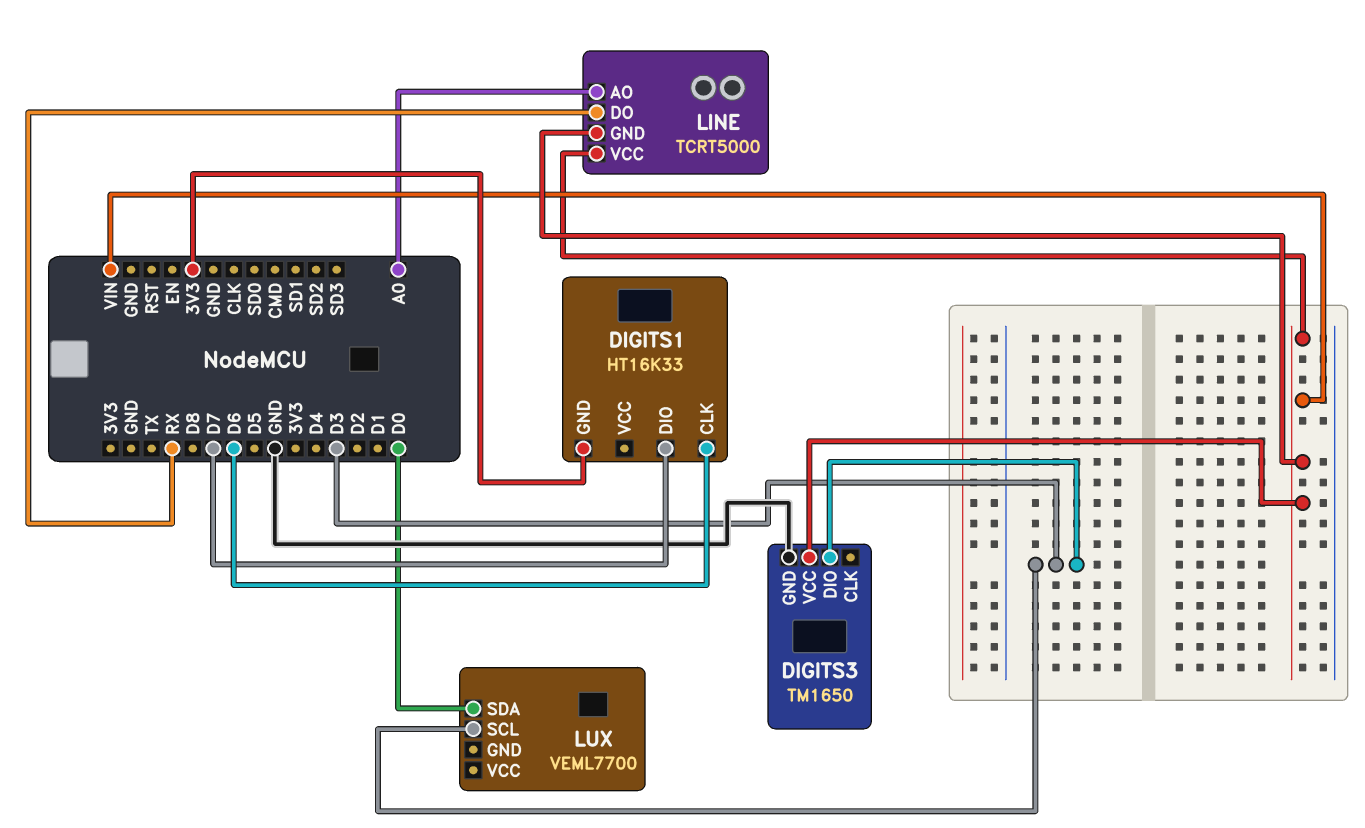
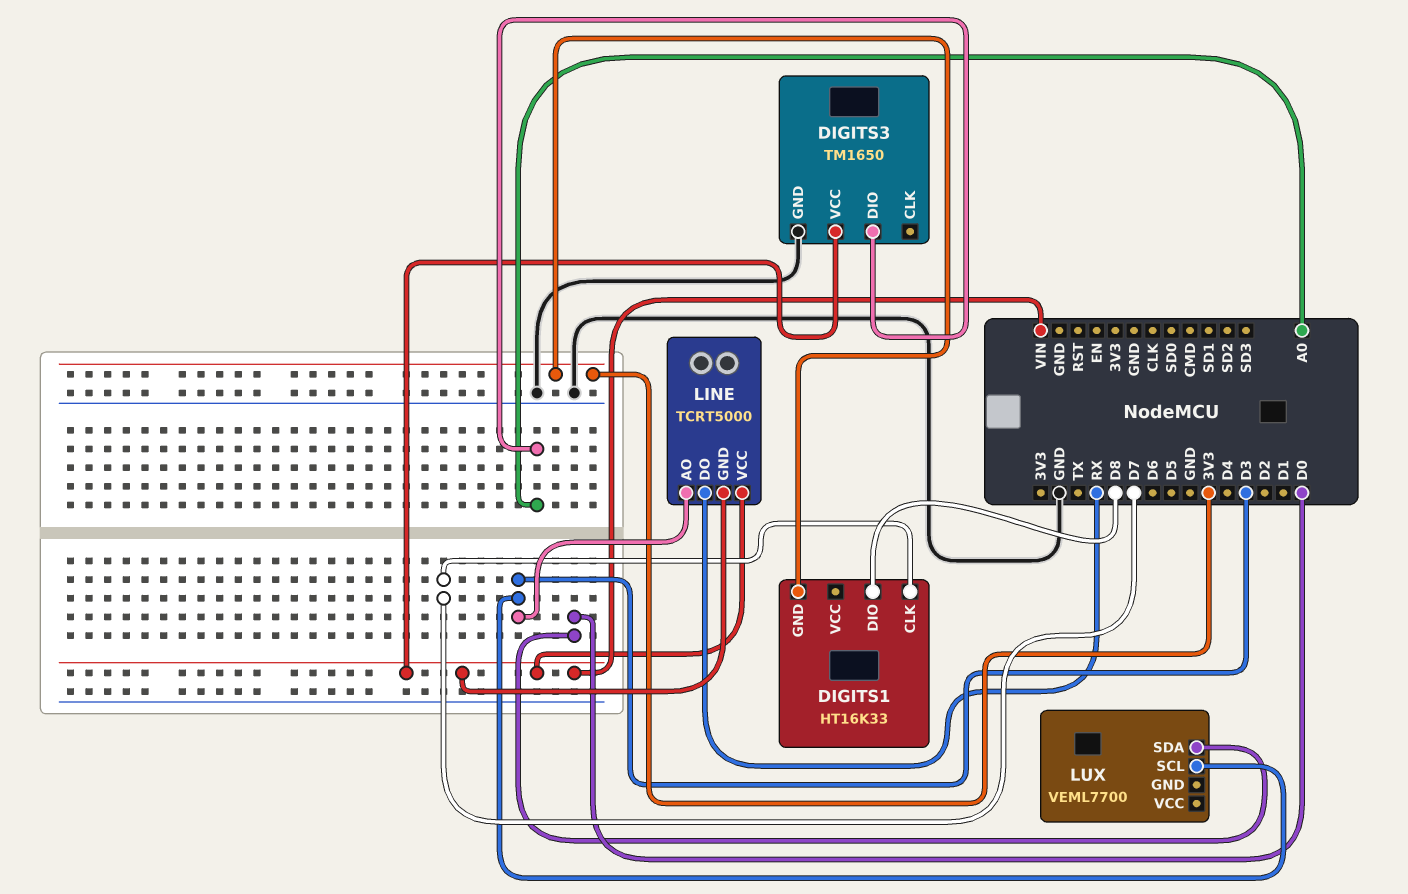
DIGITS1 pin CLK: D6 -> D7
DIGITS1 pin DIO: D7 -> D8
DIGITS3 pin DIO: D3 -> A0
LINE pin AO: A0 -> D3

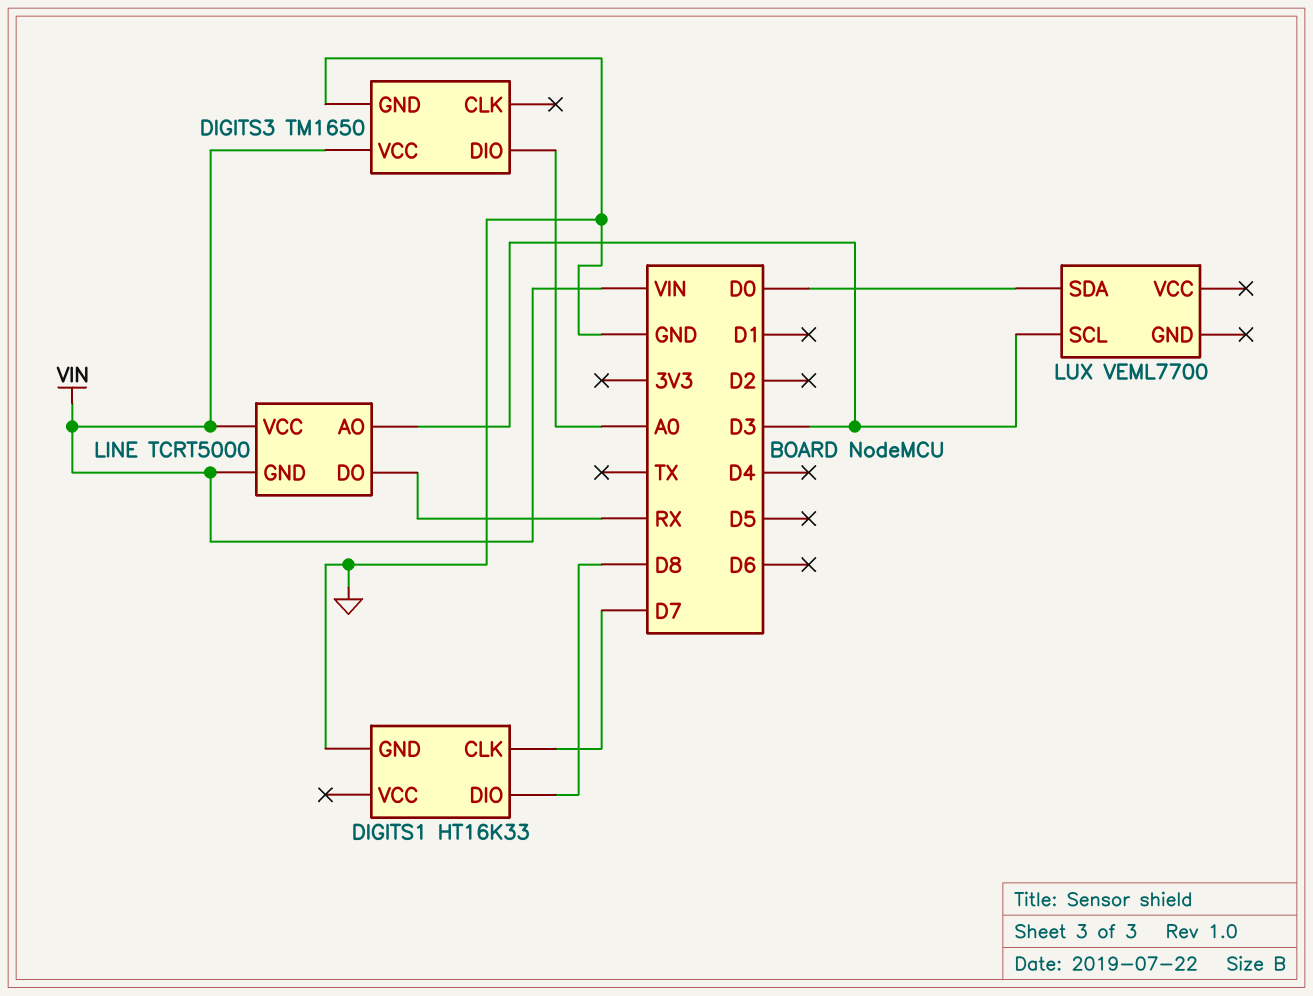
DIGITS1 pin GND: 3V3 -> GND

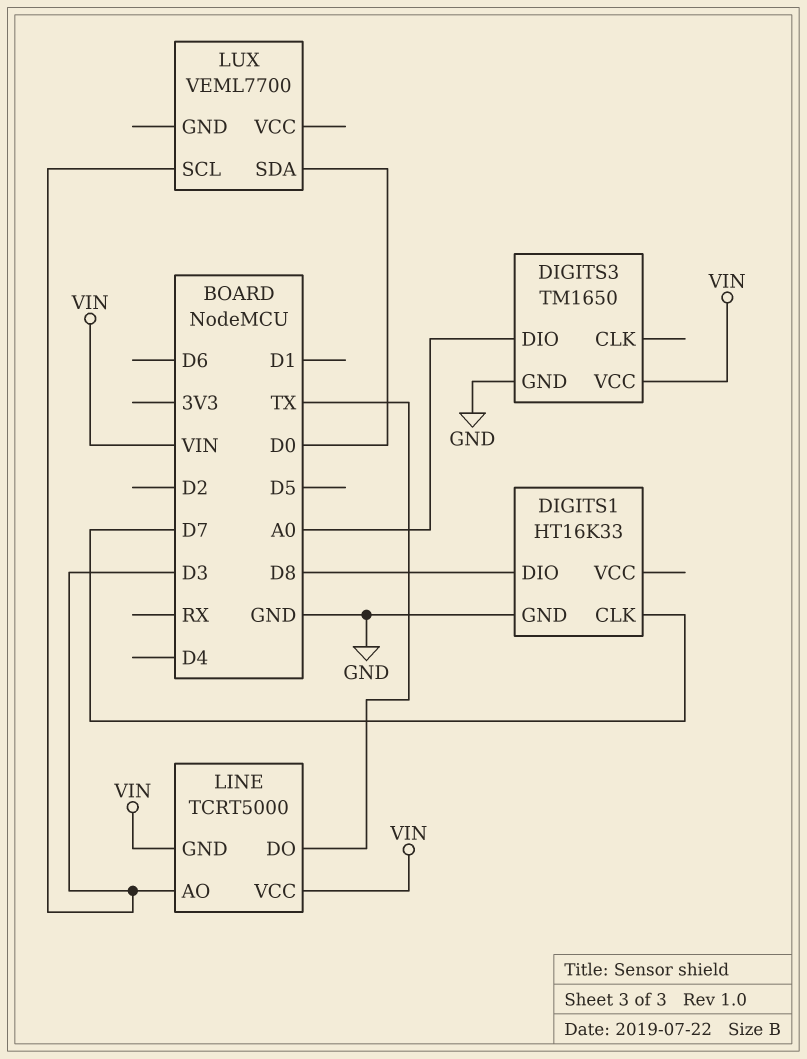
LINE pin DO: RX -> TX

